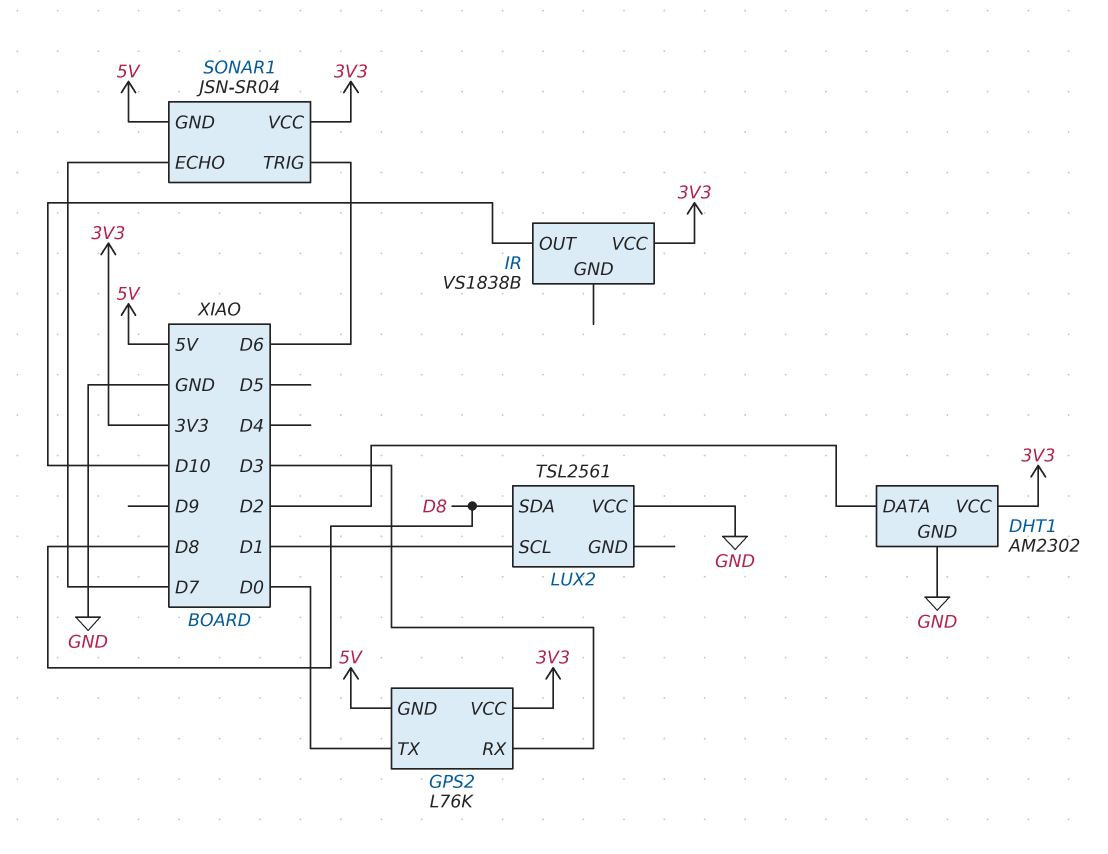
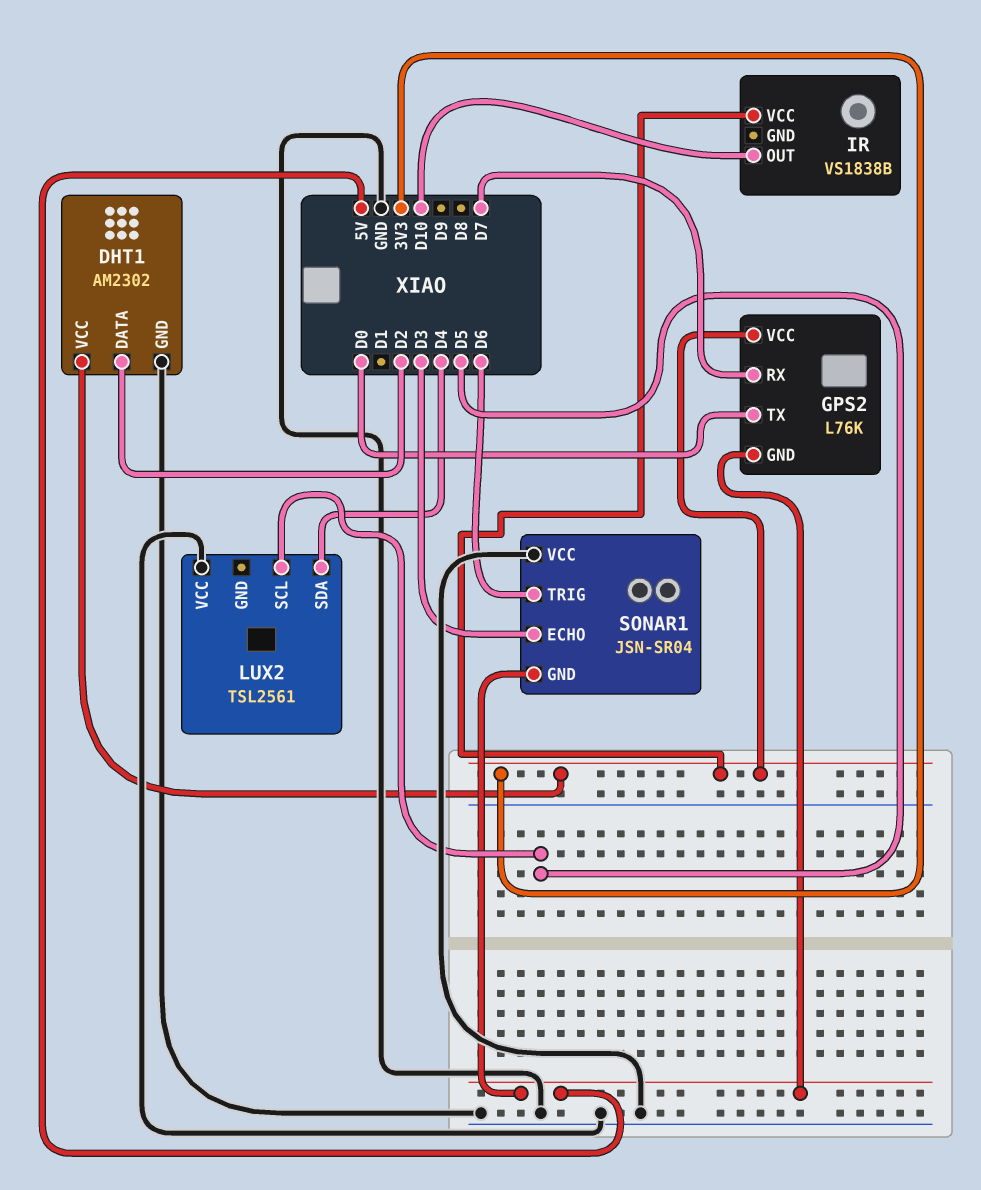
GPS2 pin RX: D3 -> D7
LUX2 pin SCL: D1 -> D5
LUX2 pin SDA: D8 -> D4
SONAR1 pin ECHO: D7 -> D3
SONAR1 pin VCC: 3V3 -> GND

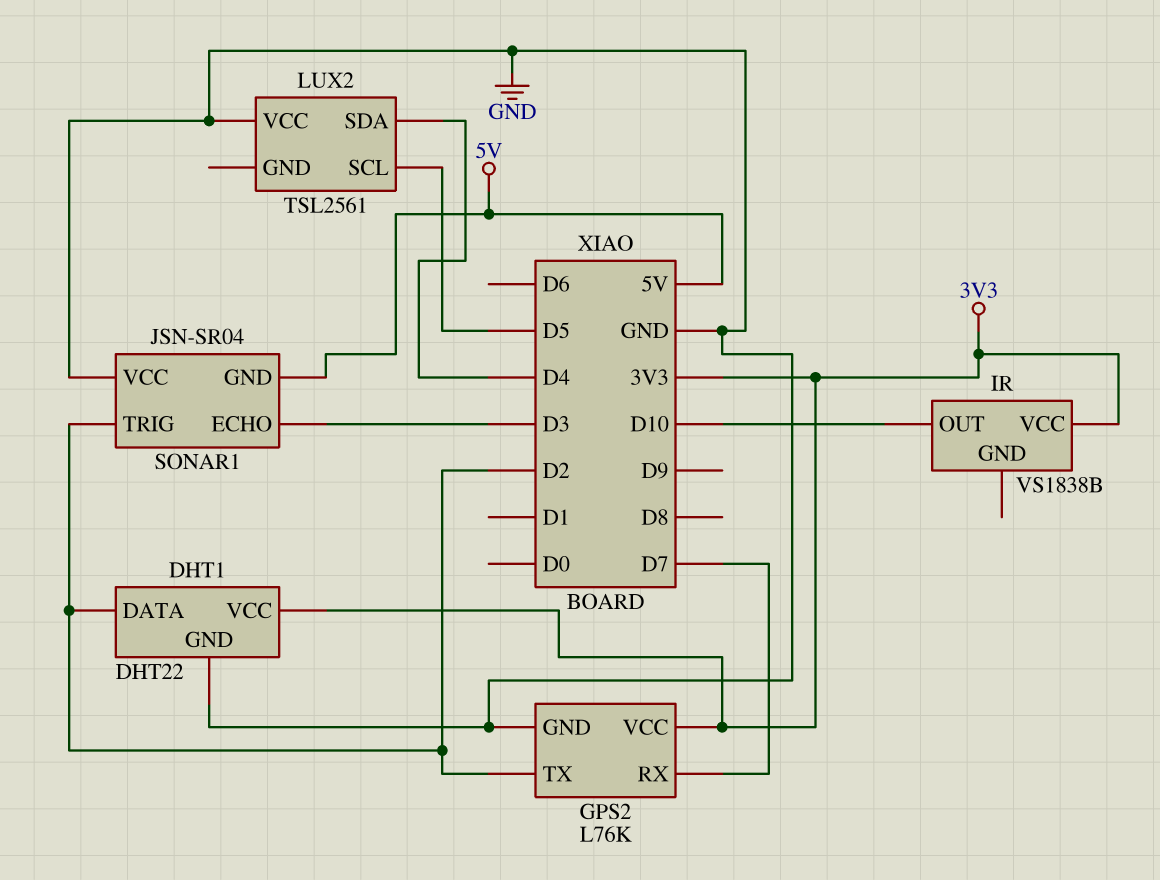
DHT1: AM2302 -> DHT22
GPS2 pin GND: 5V -> GND
GPS2 pin TX: D0 -> D2
SONAR1 pin TRIG: D6 -> D2

